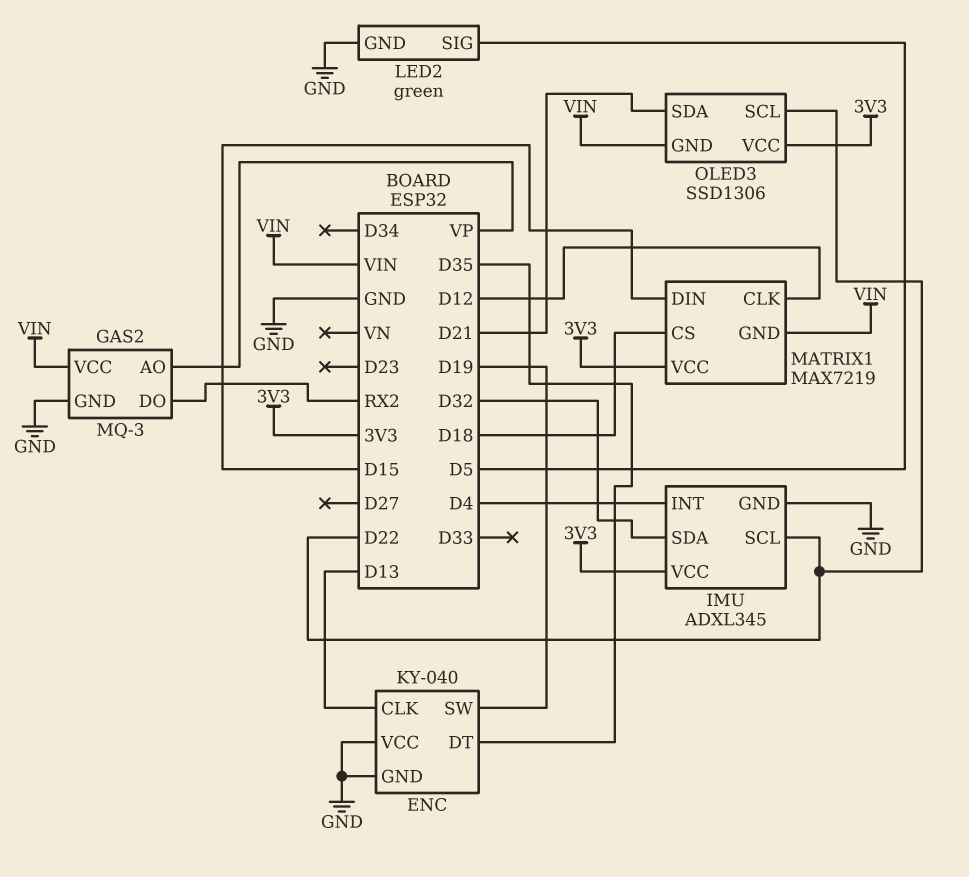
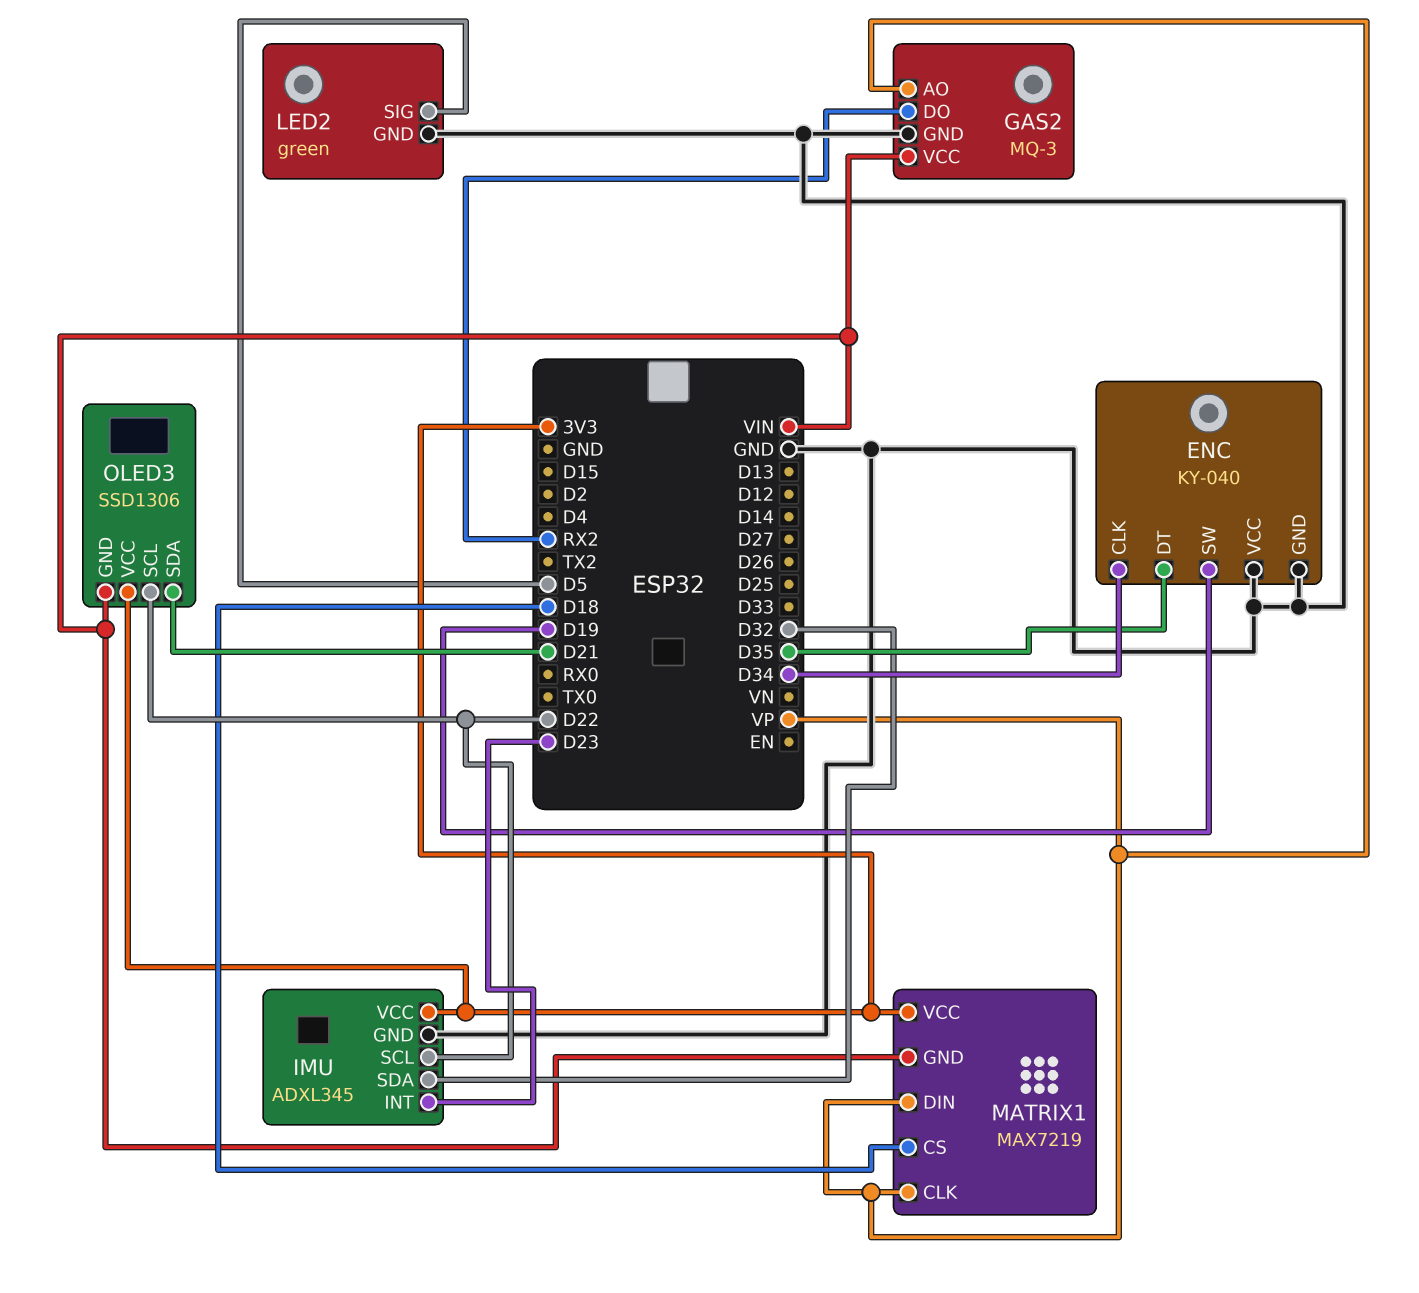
ENC pin CLK: D13 -> D34
IMU pin INT: D4 -> D23
MATRIX1 pin CLK: D12 -> VP
MATRIX1 pin DIN: D15 -> VP

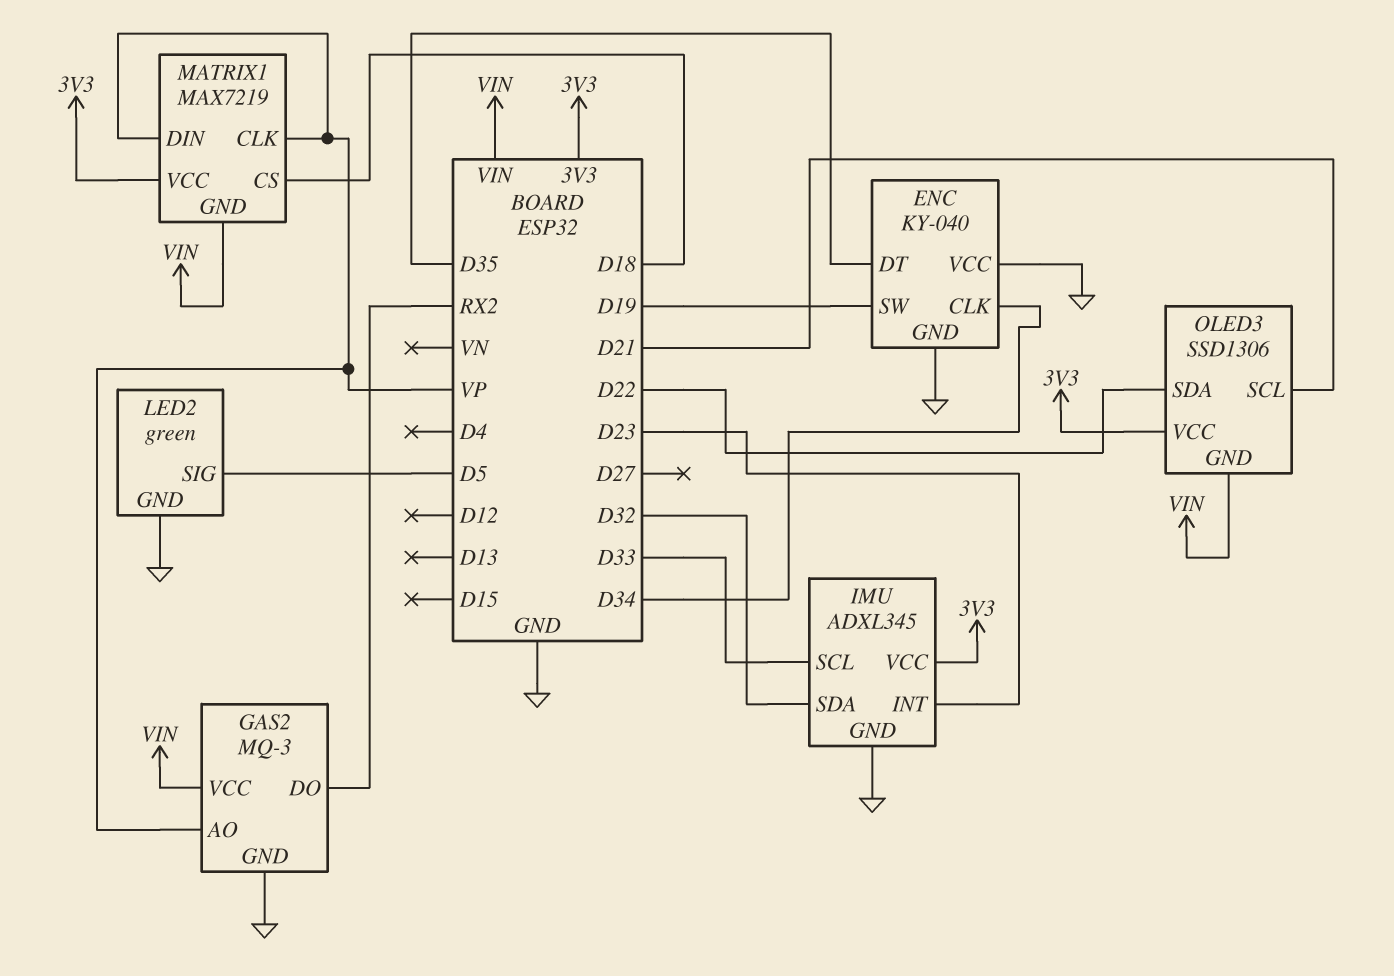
IMU pin SCL: D22 -> D33
OLED3 pin SCL: D22 -> D21
OLED3 pin SDA: D21 -> D22

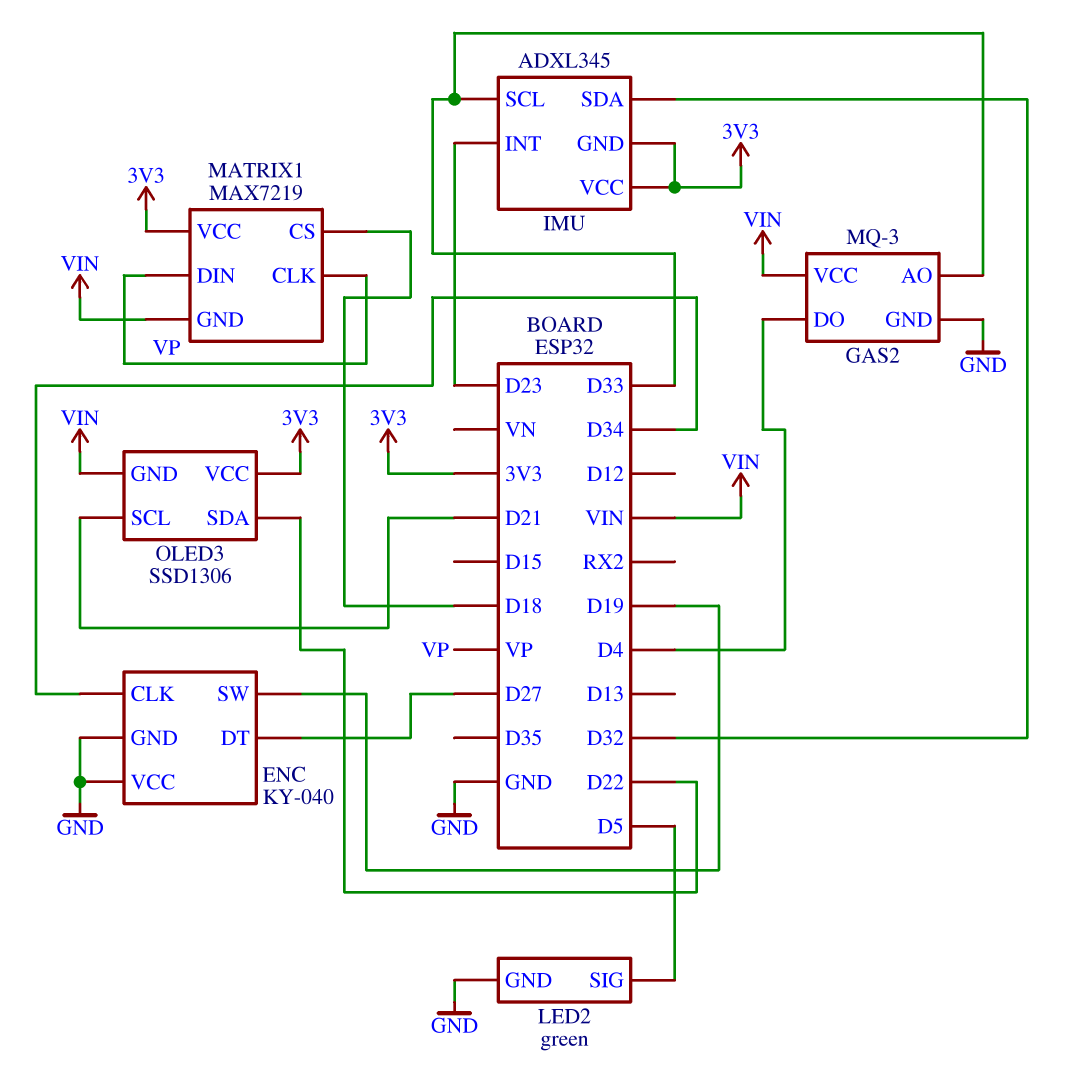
ENC pin DT: D35 -> D27
GAS2 pin AO: VP -> D33
GAS2 pin DO: RX2 -> D4
IMU pin GND: GND -> 3V3

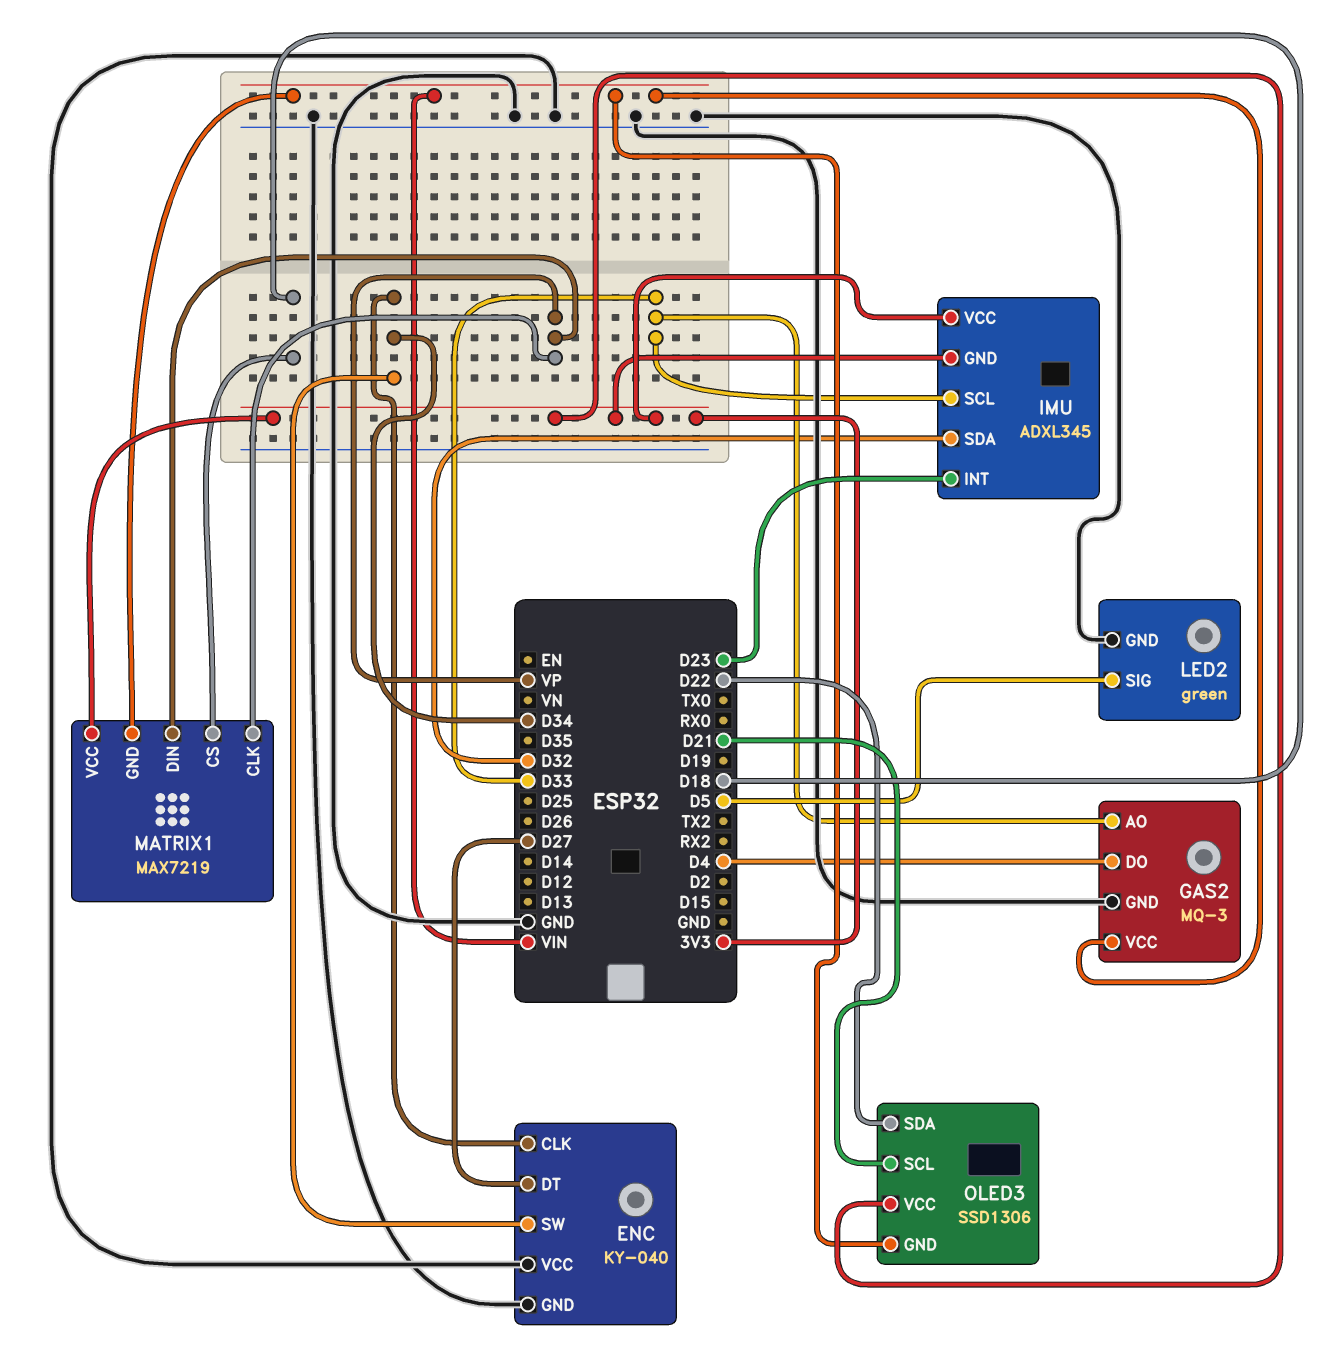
ENC pin SW: D19 -> D34

